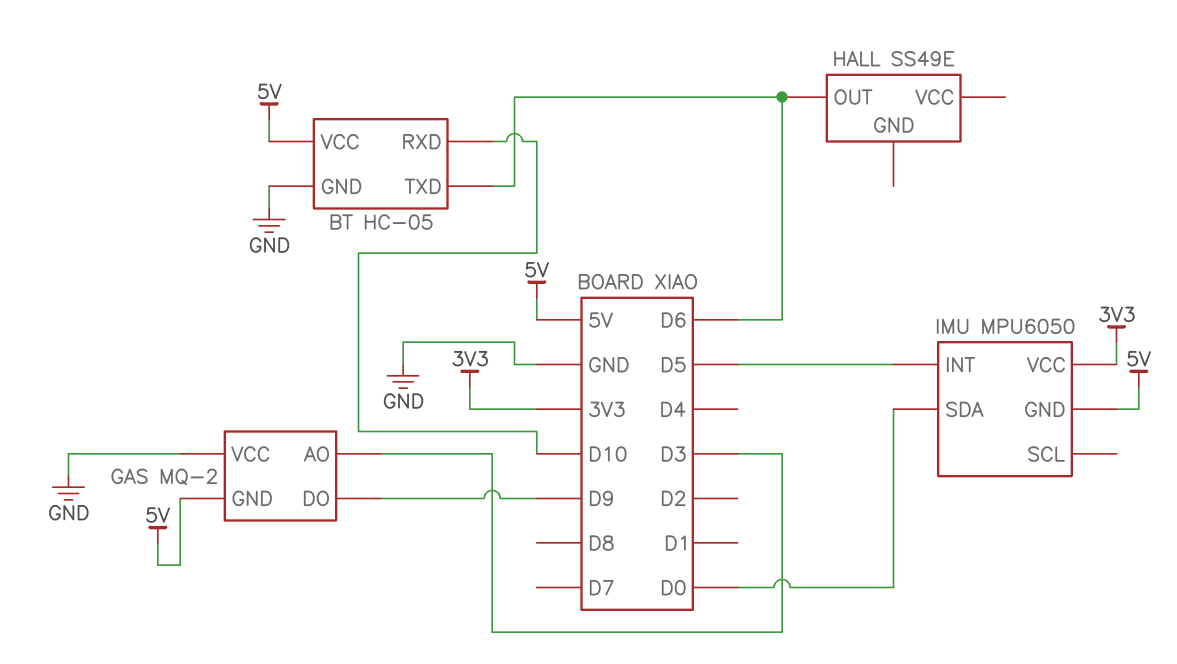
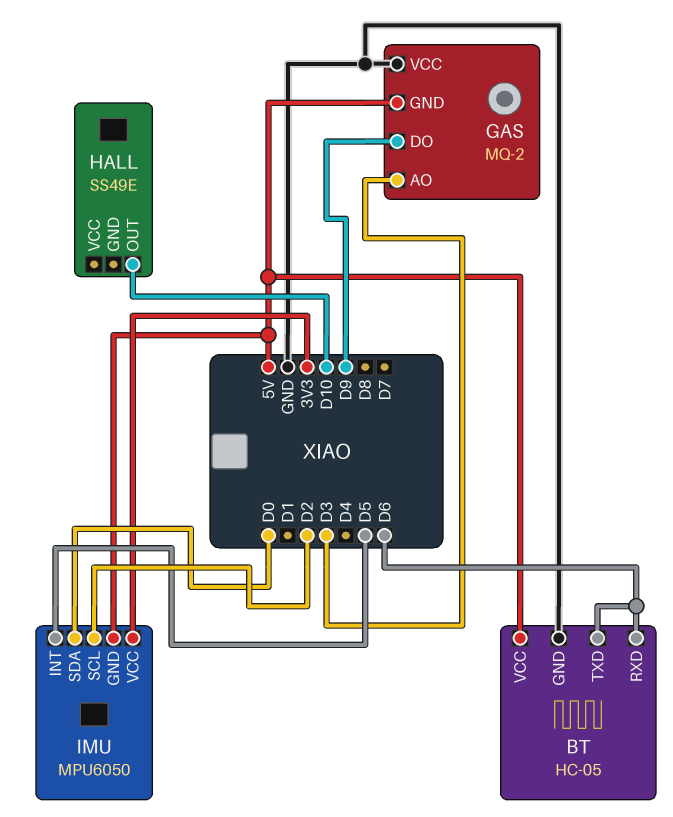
BT pin RXD: D10 -> D6
HALL pin OUT: D6 -> D10
IMU pin SCL: none -> D2

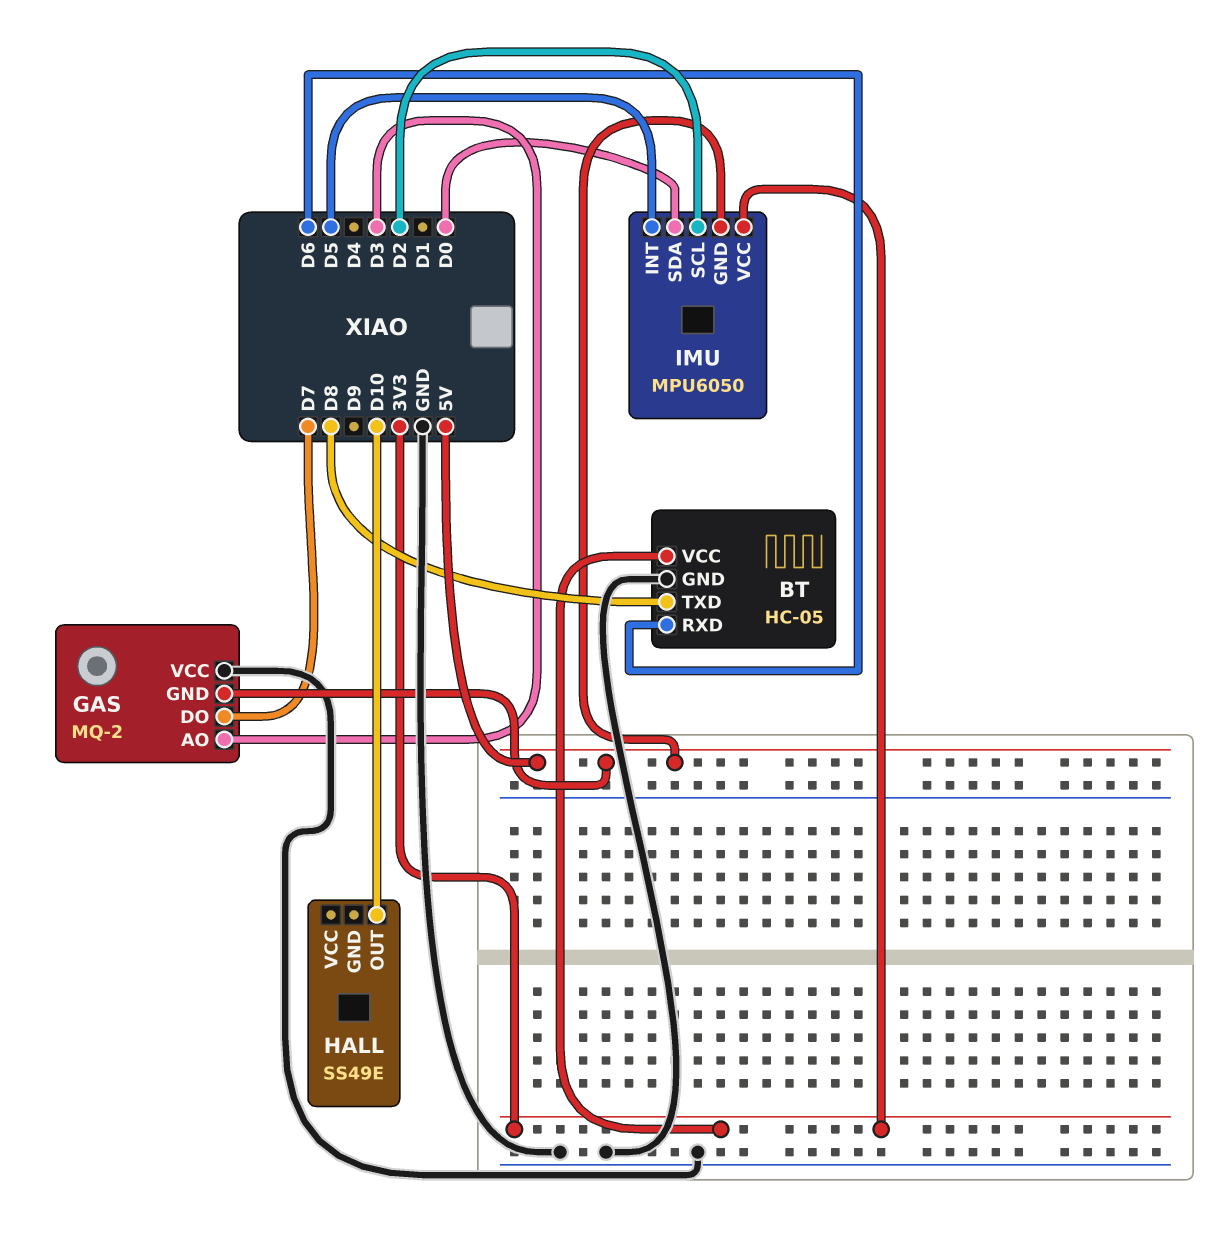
BT pin TXD: D6 -> D8
BT pin VCC: 5V -> 3V3
GAS pin DO: D9 -> D7

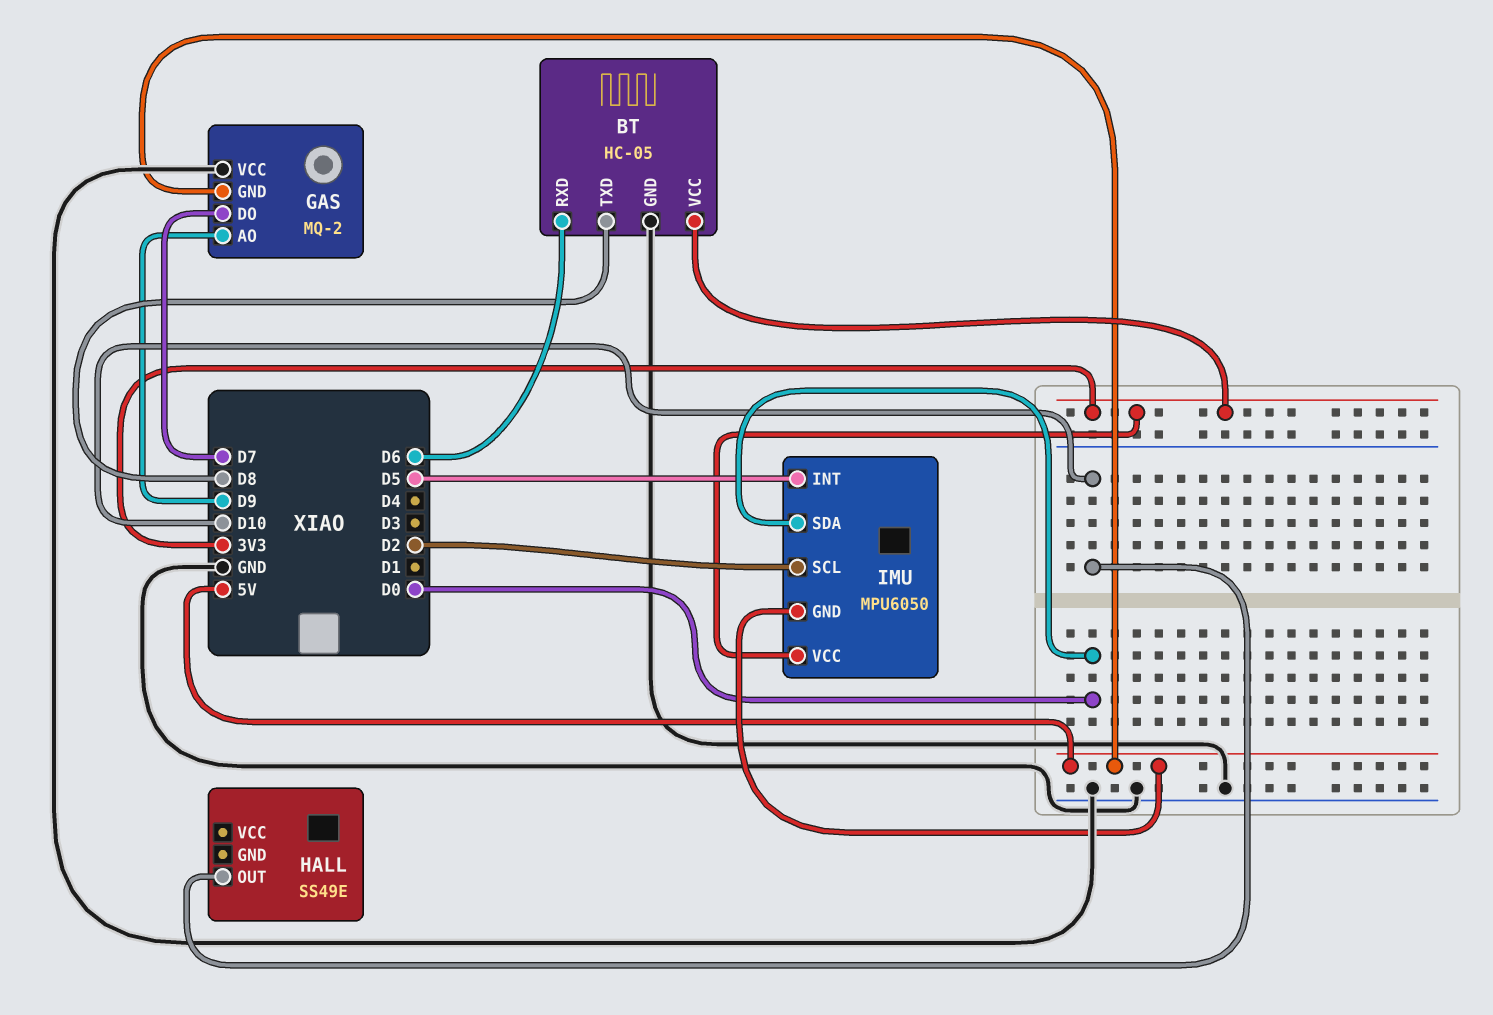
GAS pin AO: D3 -> D9

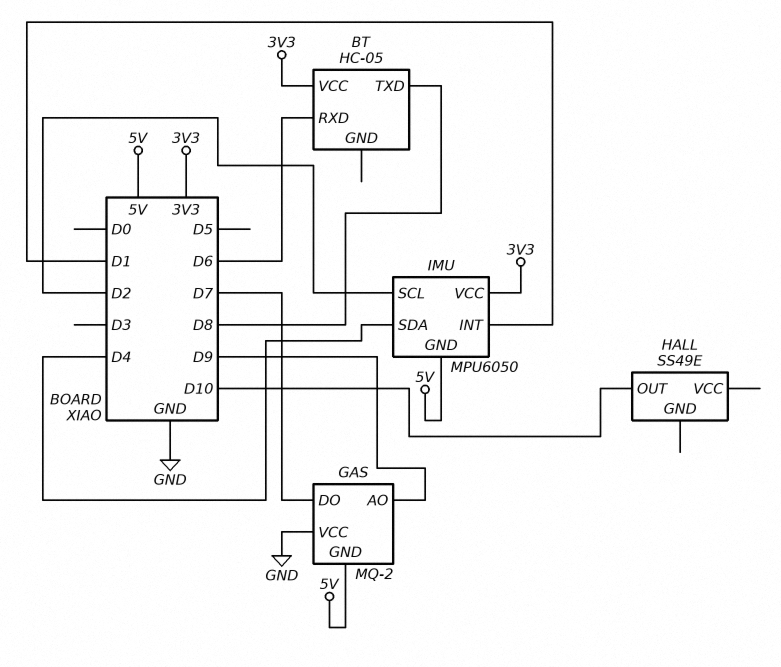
BT pin GND: GND -> none
IMU pin INT: D5 -> D1
IMU pin SDA: D0 -> D4

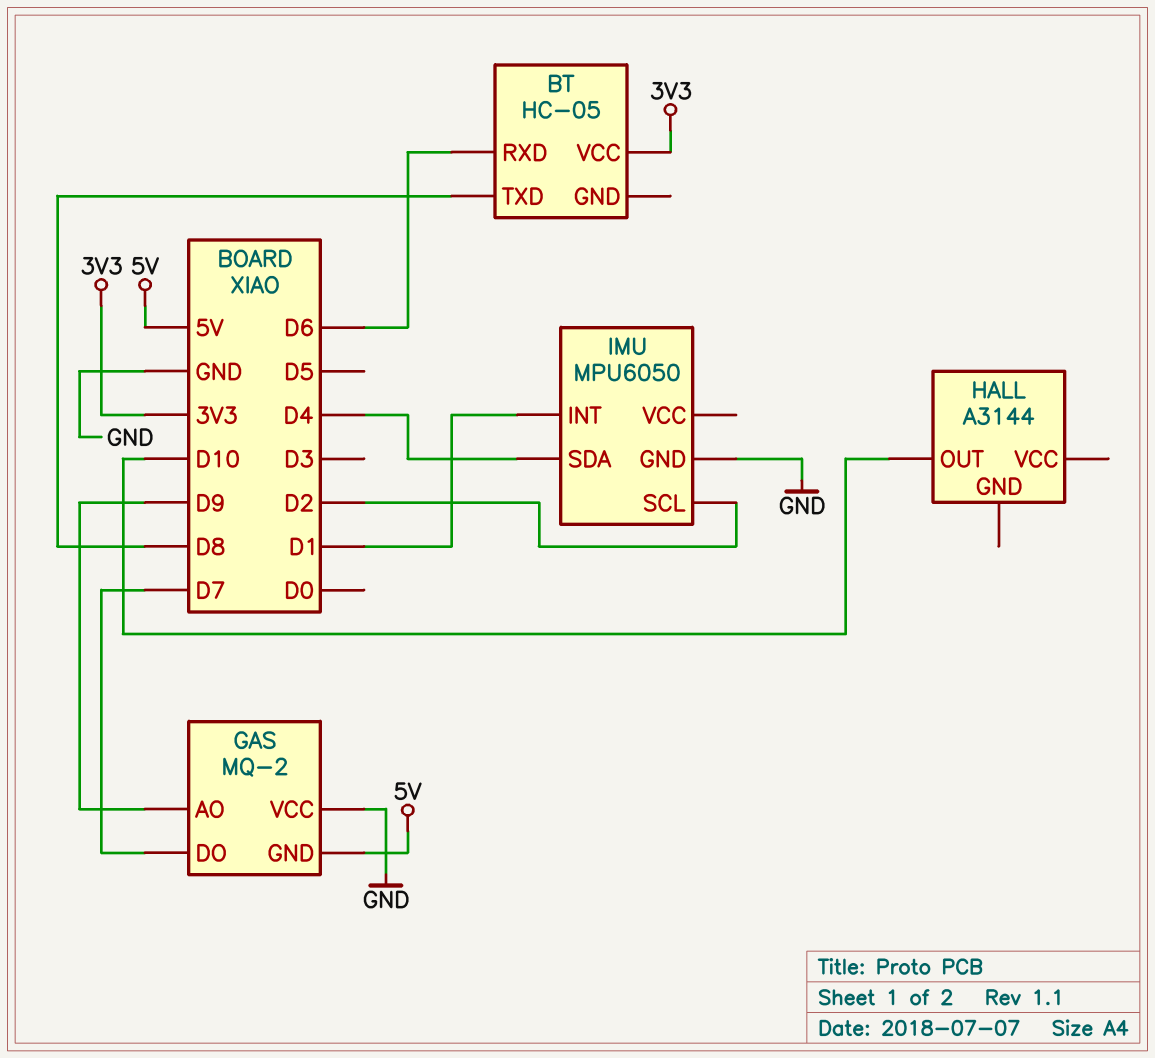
HALL: SS49E -> A3144
IMU pin GND: 5V -> GND
IMU pin VCC: 3V3 -> none

